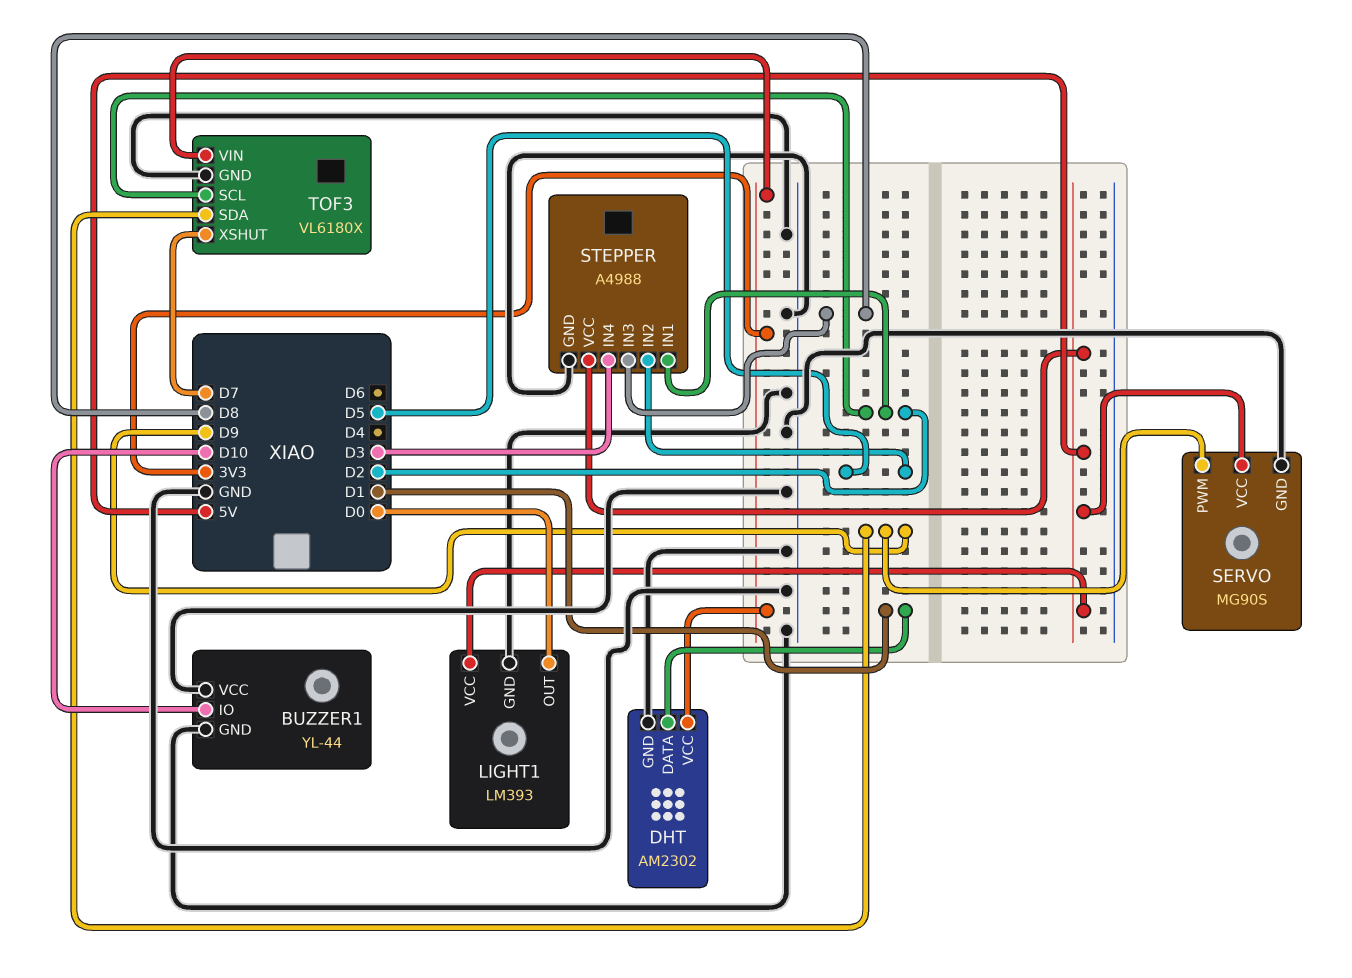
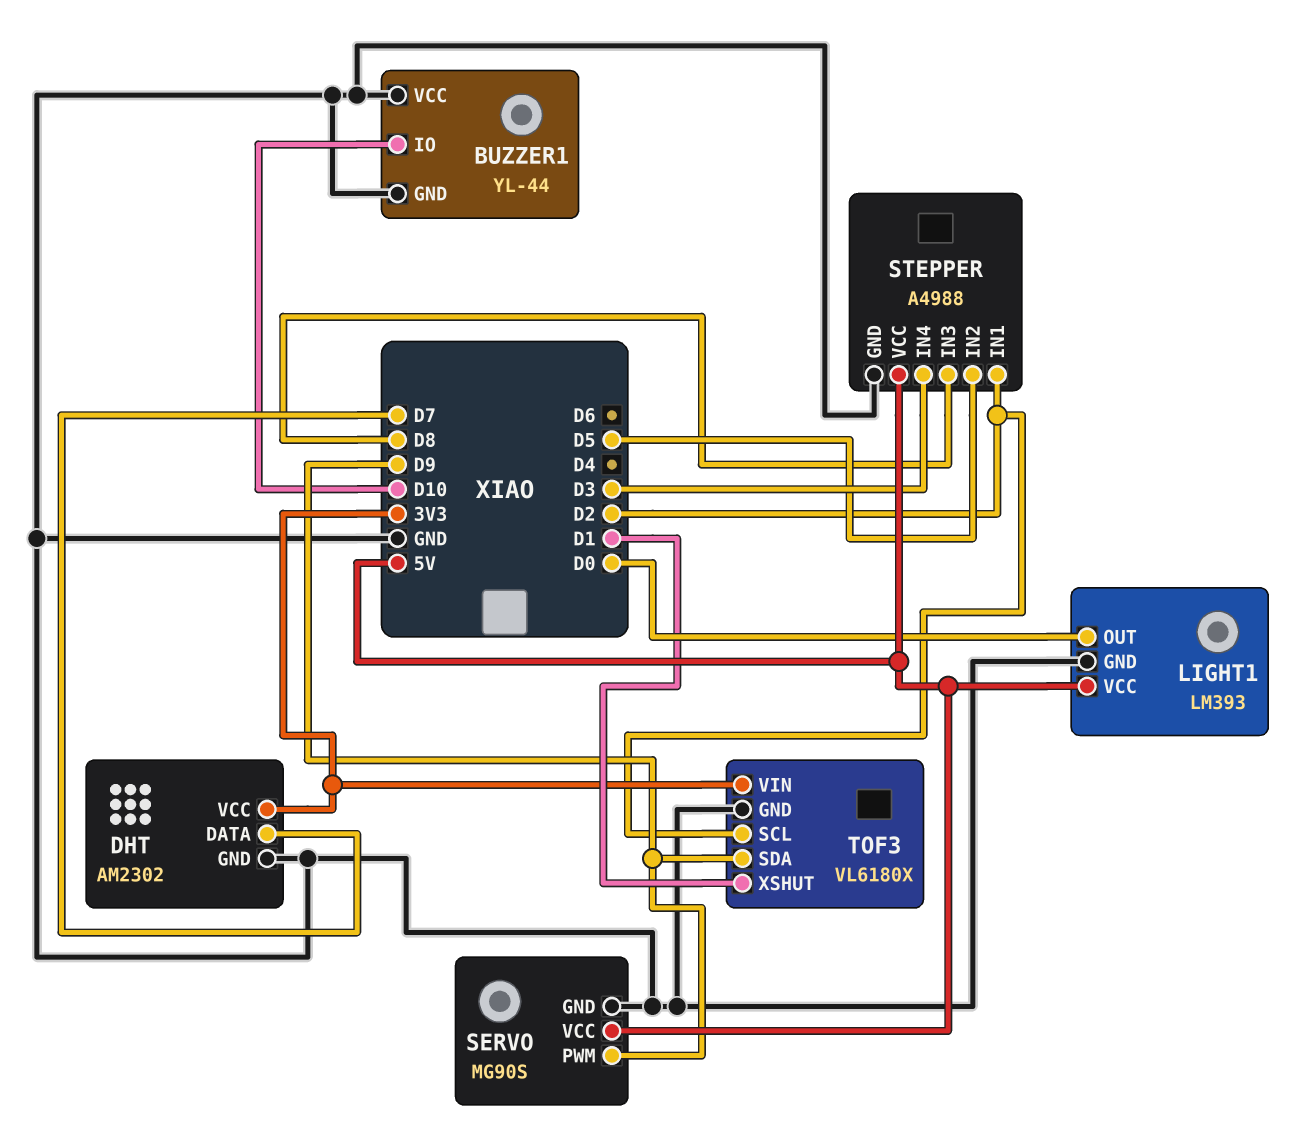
DHT pin DATA: D1 -> D7
TOF3 pin XSHUT: D7 -> D1

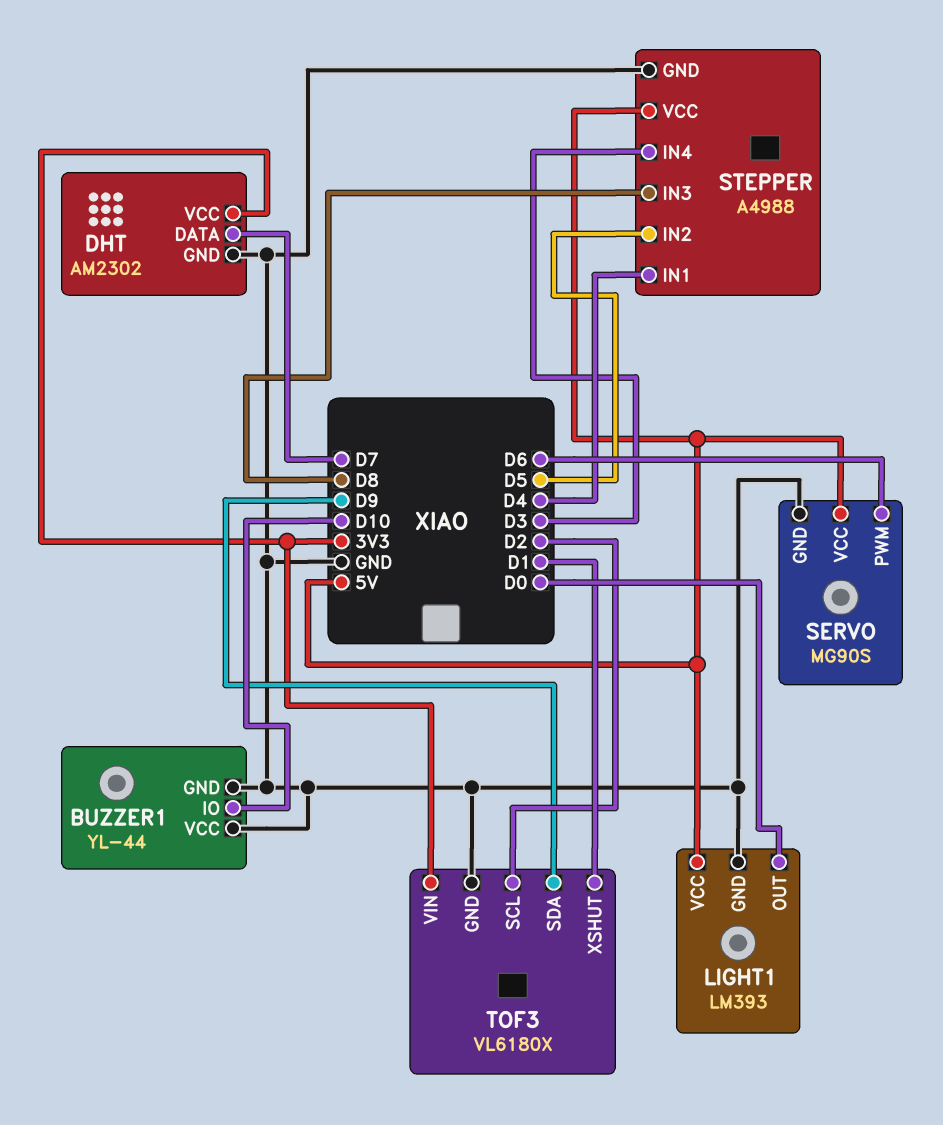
SERVO pin PWM: D9 -> D6
STEPPER pin IN1: D2 -> D4

